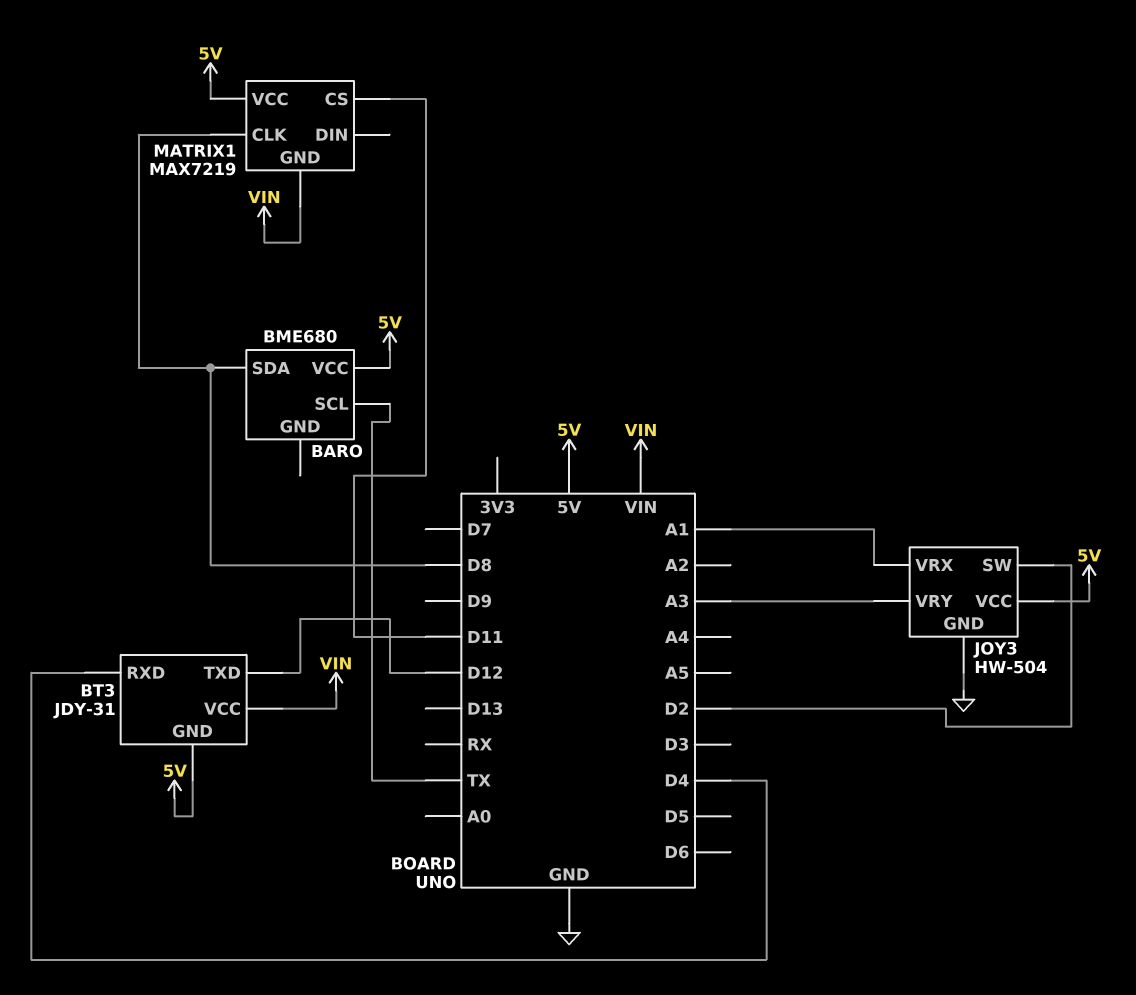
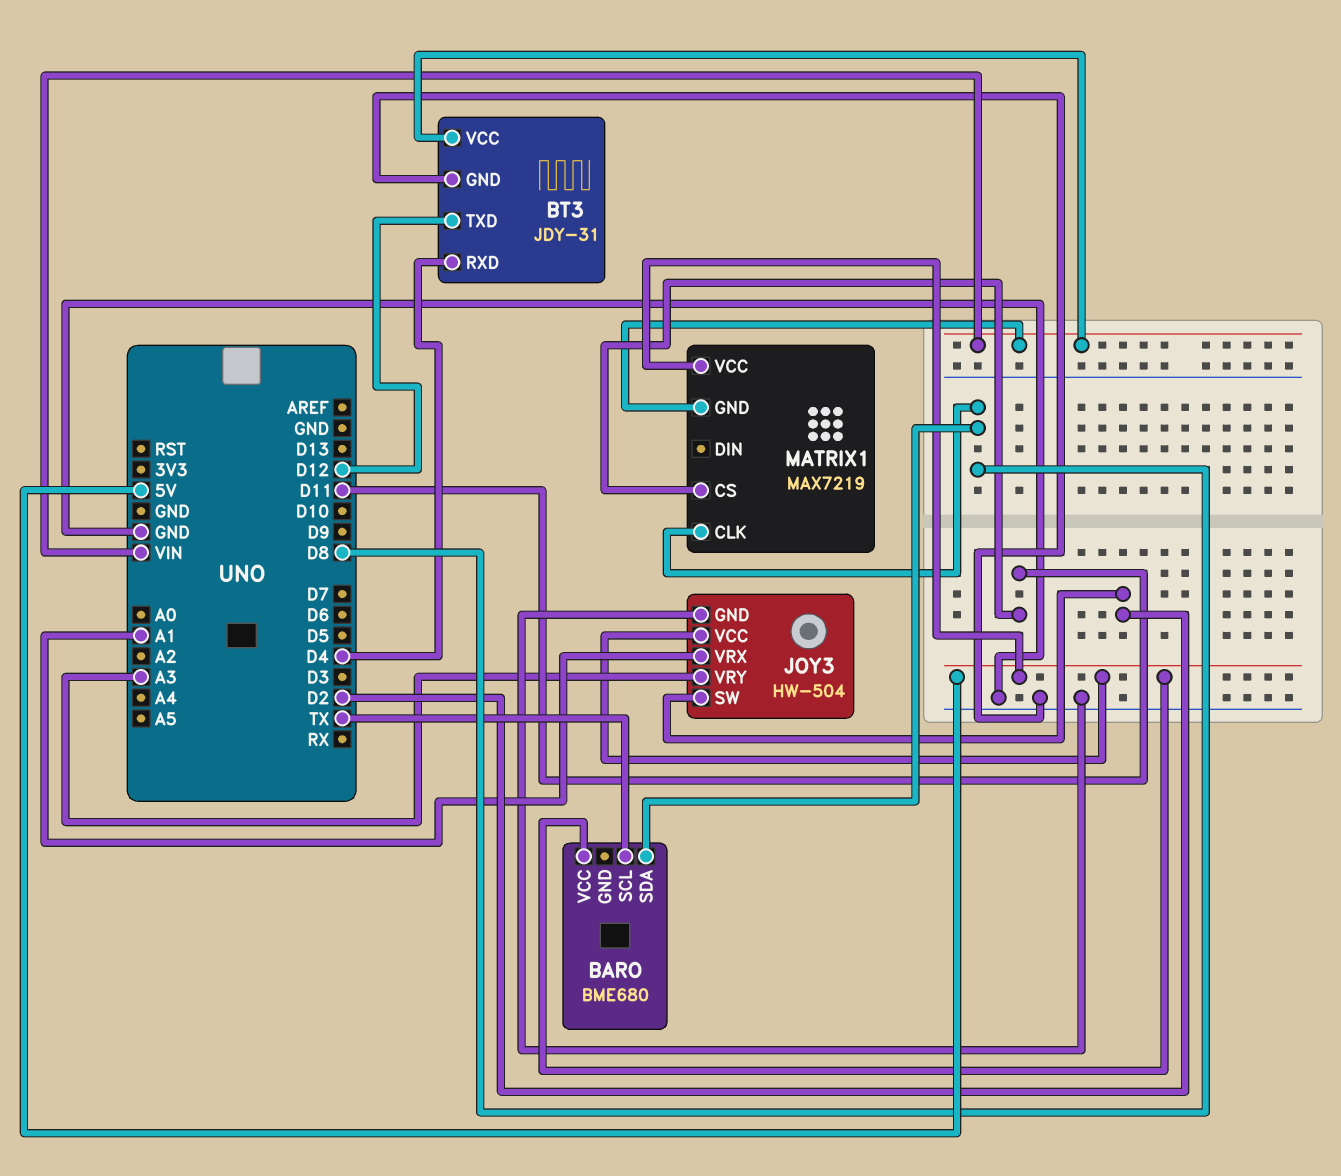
BT3 pin GND: 5V -> GND

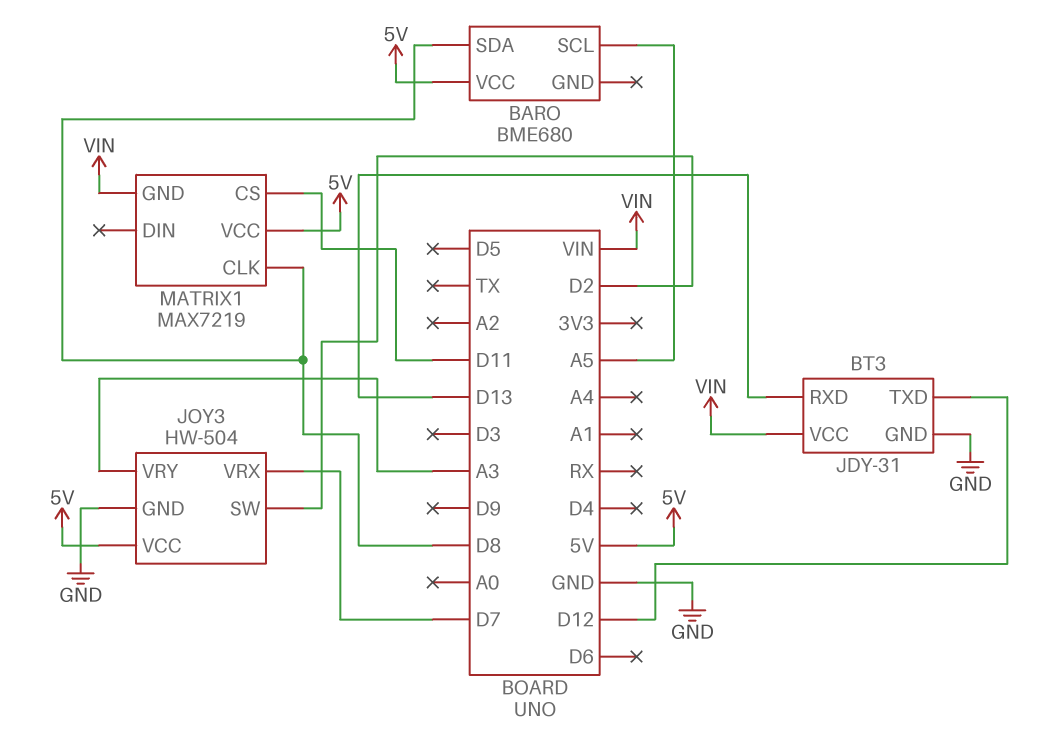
BARO pin SCL: TX -> A5
BT3 pin RXD: D4 -> D13
JOY3 pin VRX: A1 -> D7

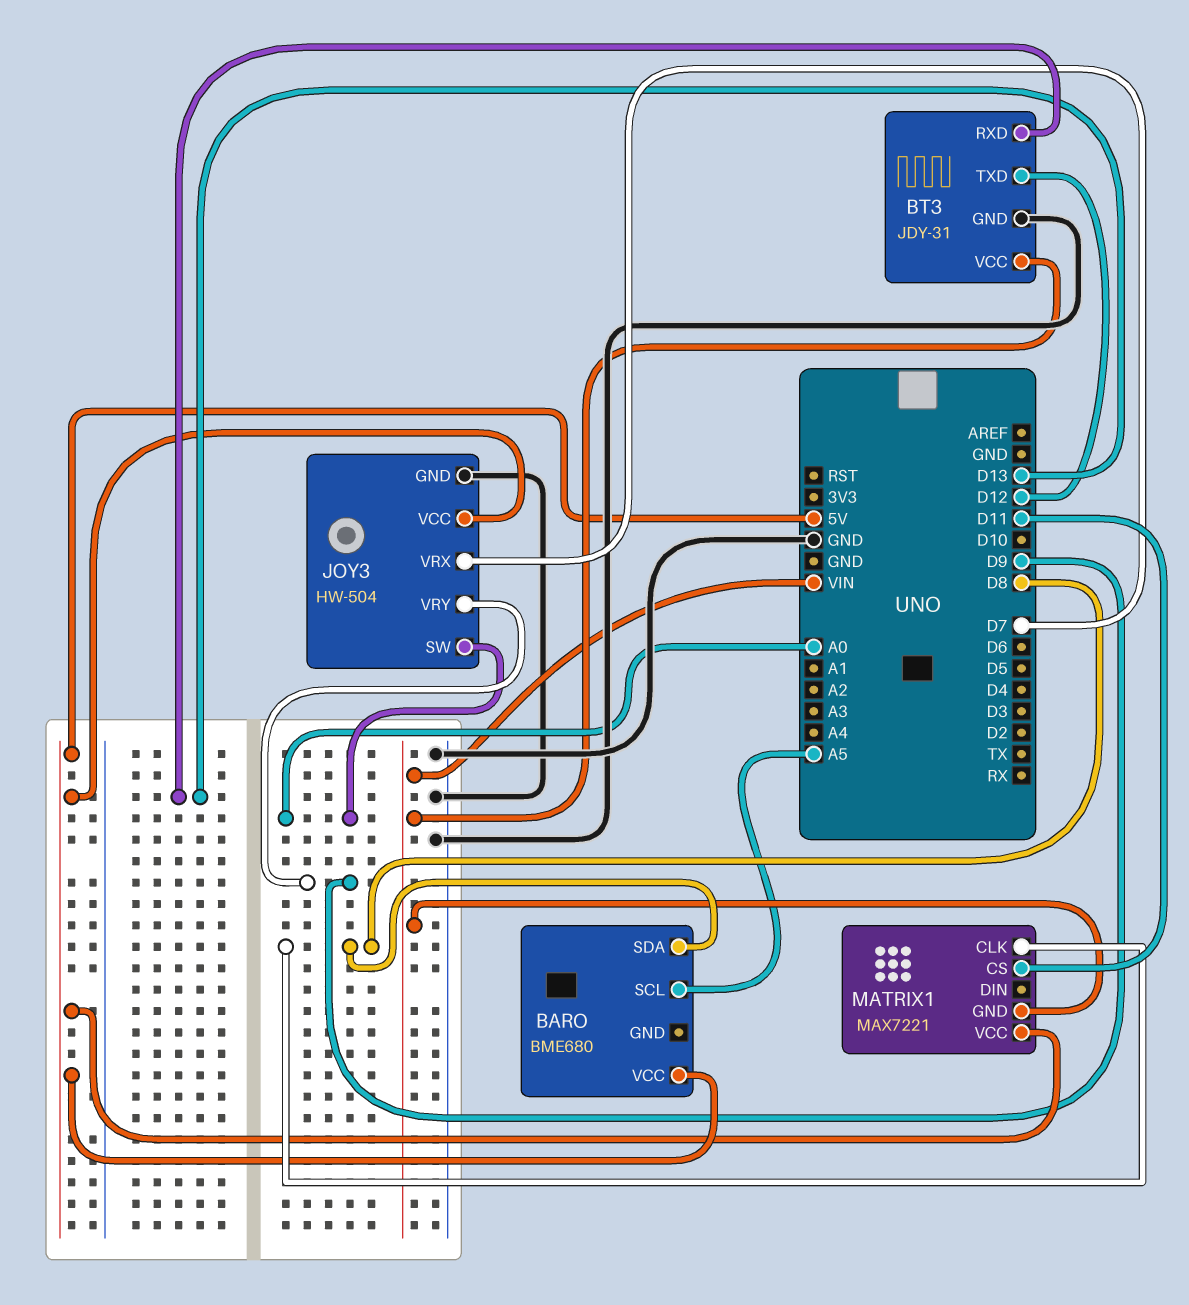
JOY3 pin SW: D2 -> A0
JOY3 pin VRY: A3 -> D9
MATRIX1: MAX7219 -> MAX7221

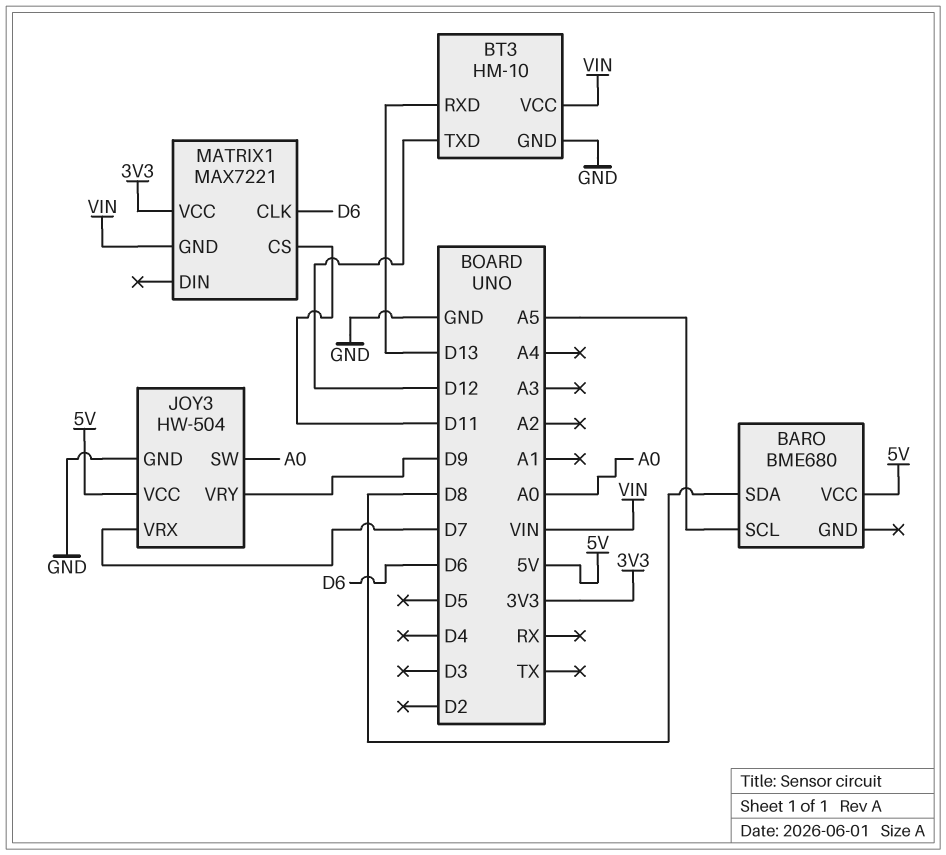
BT3: JDY-31 -> HM-10
MATRIX1 pin CLK: D8 -> D6
MATRIX1 pin VCC: 5V -> 3V3

